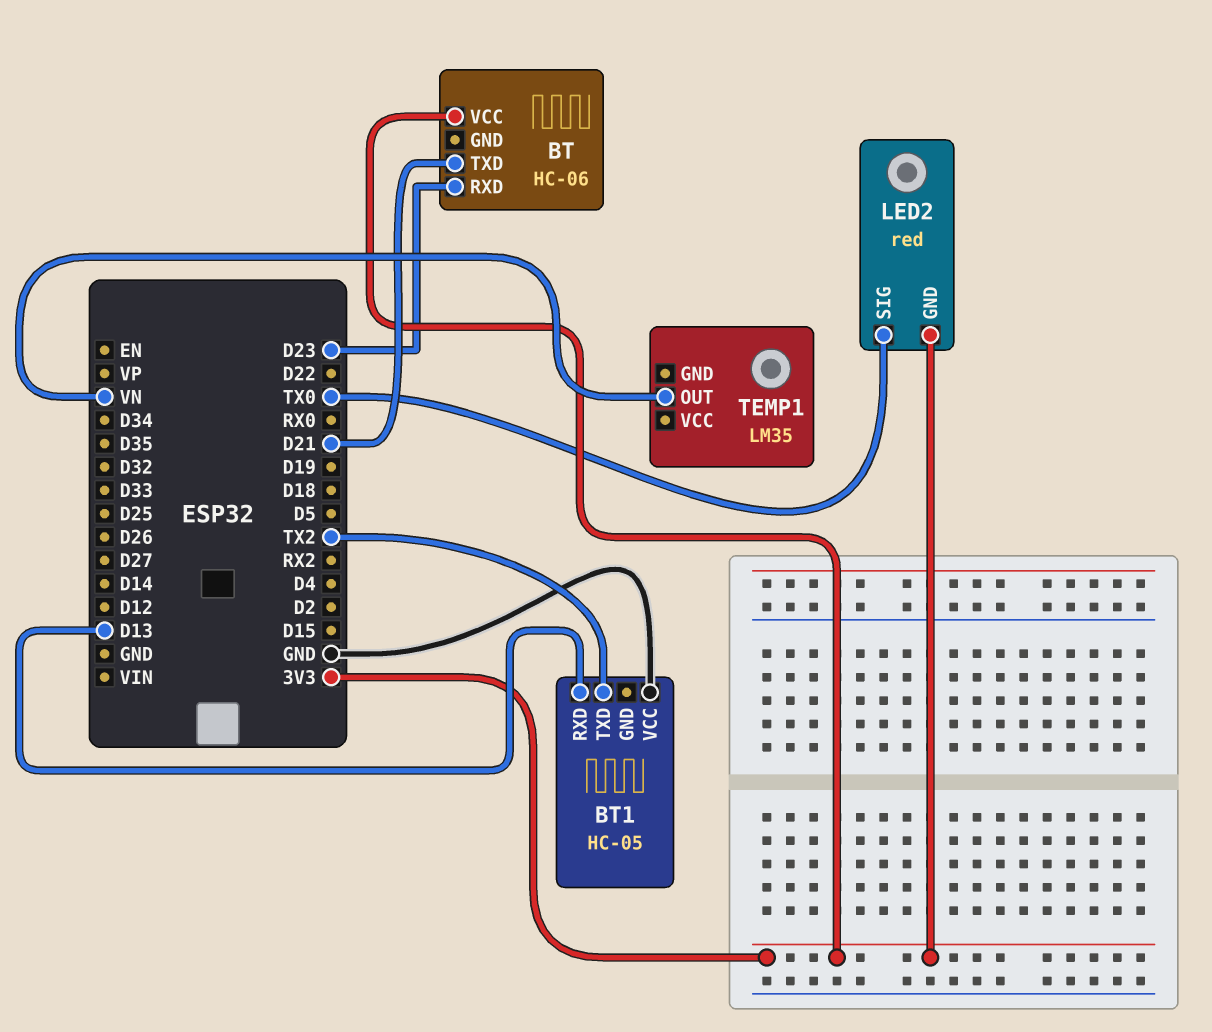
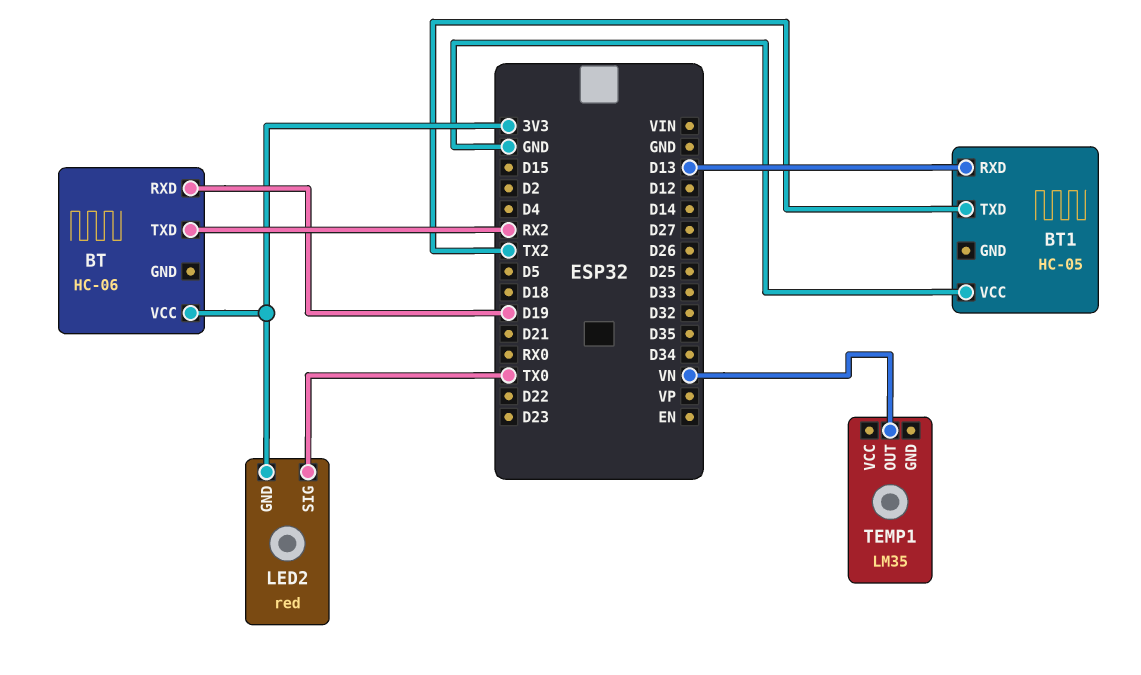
BT pin RXD: D23 -> D19
BT pin TXD: D21 -> RX2

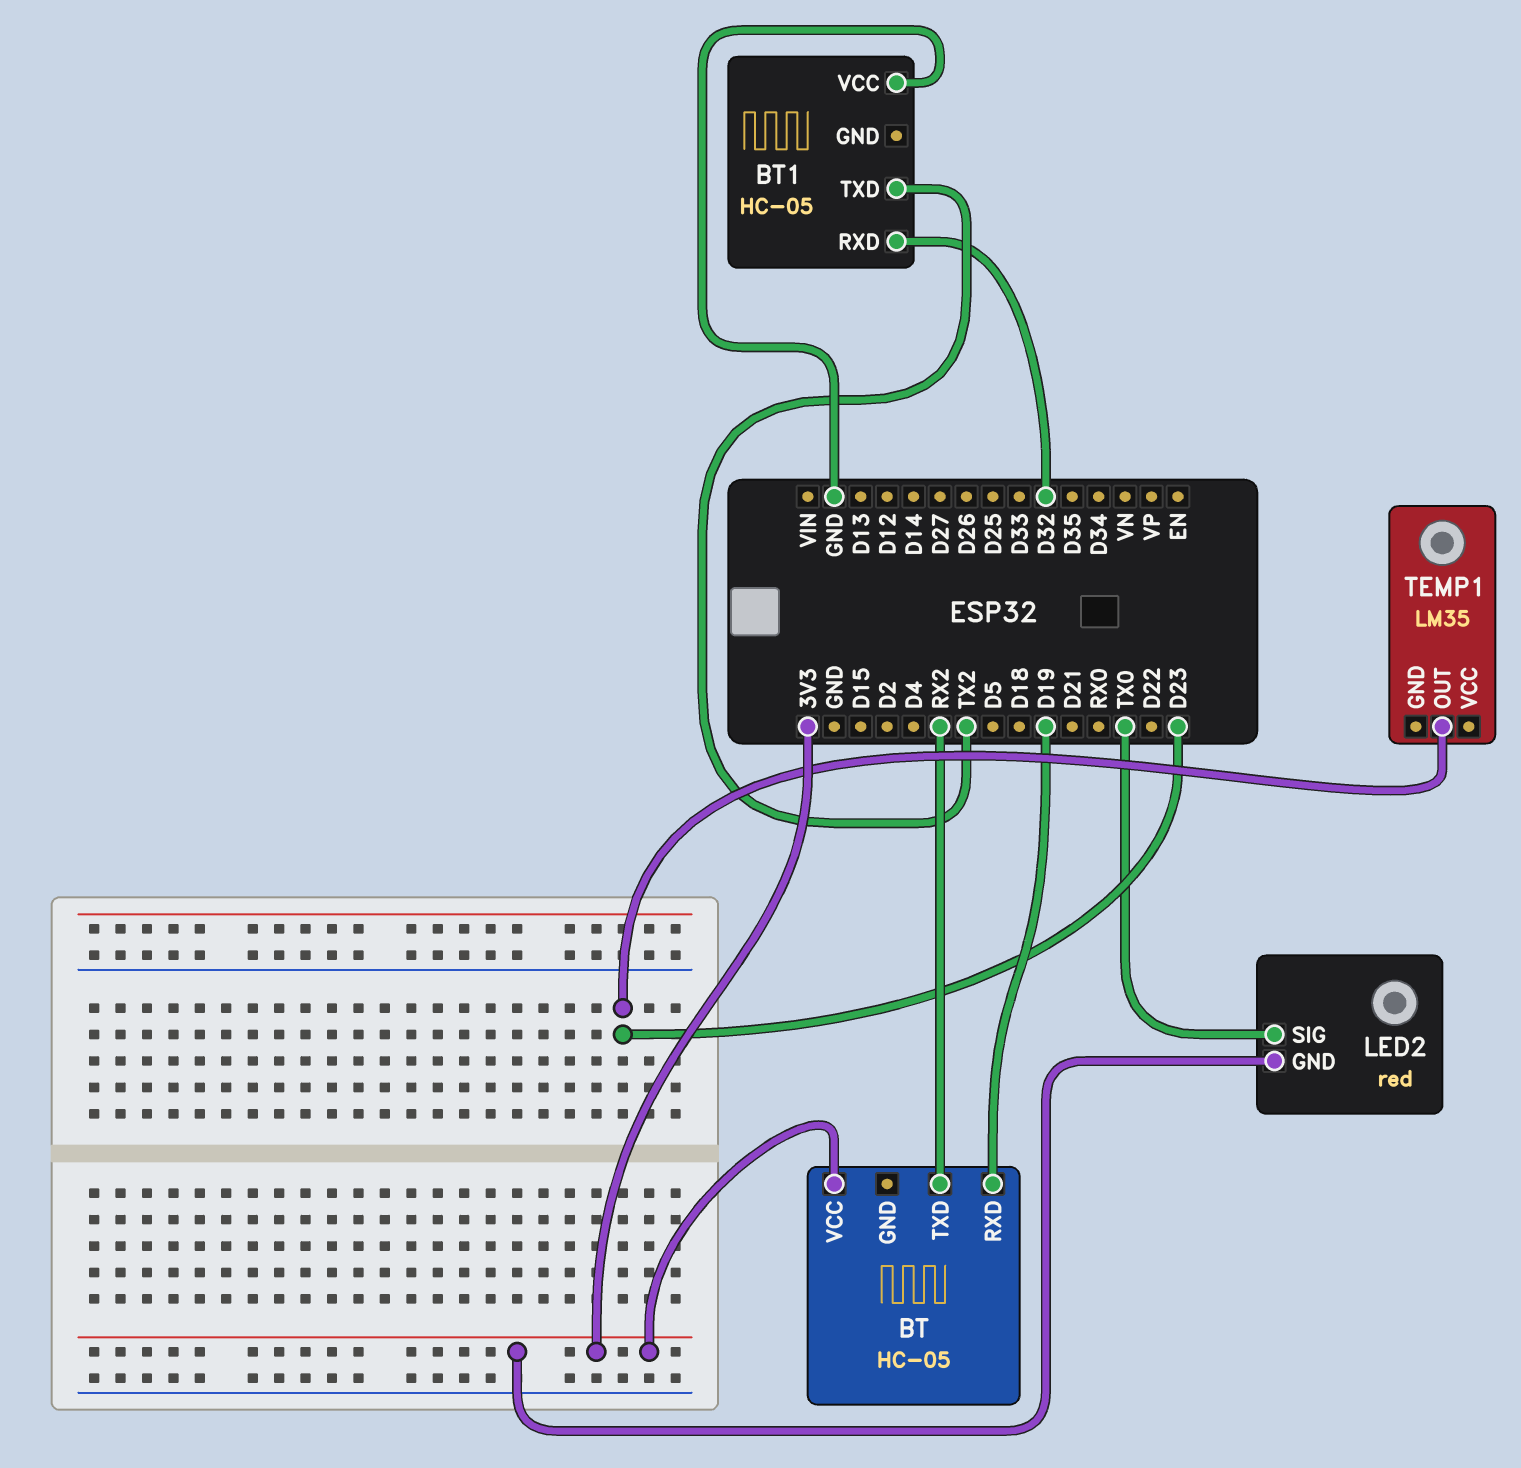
BT: HC-06 -> HC-05
BT1 pin RXD: D13 -> D32
TEMP1 pin OUT: VN -> D23

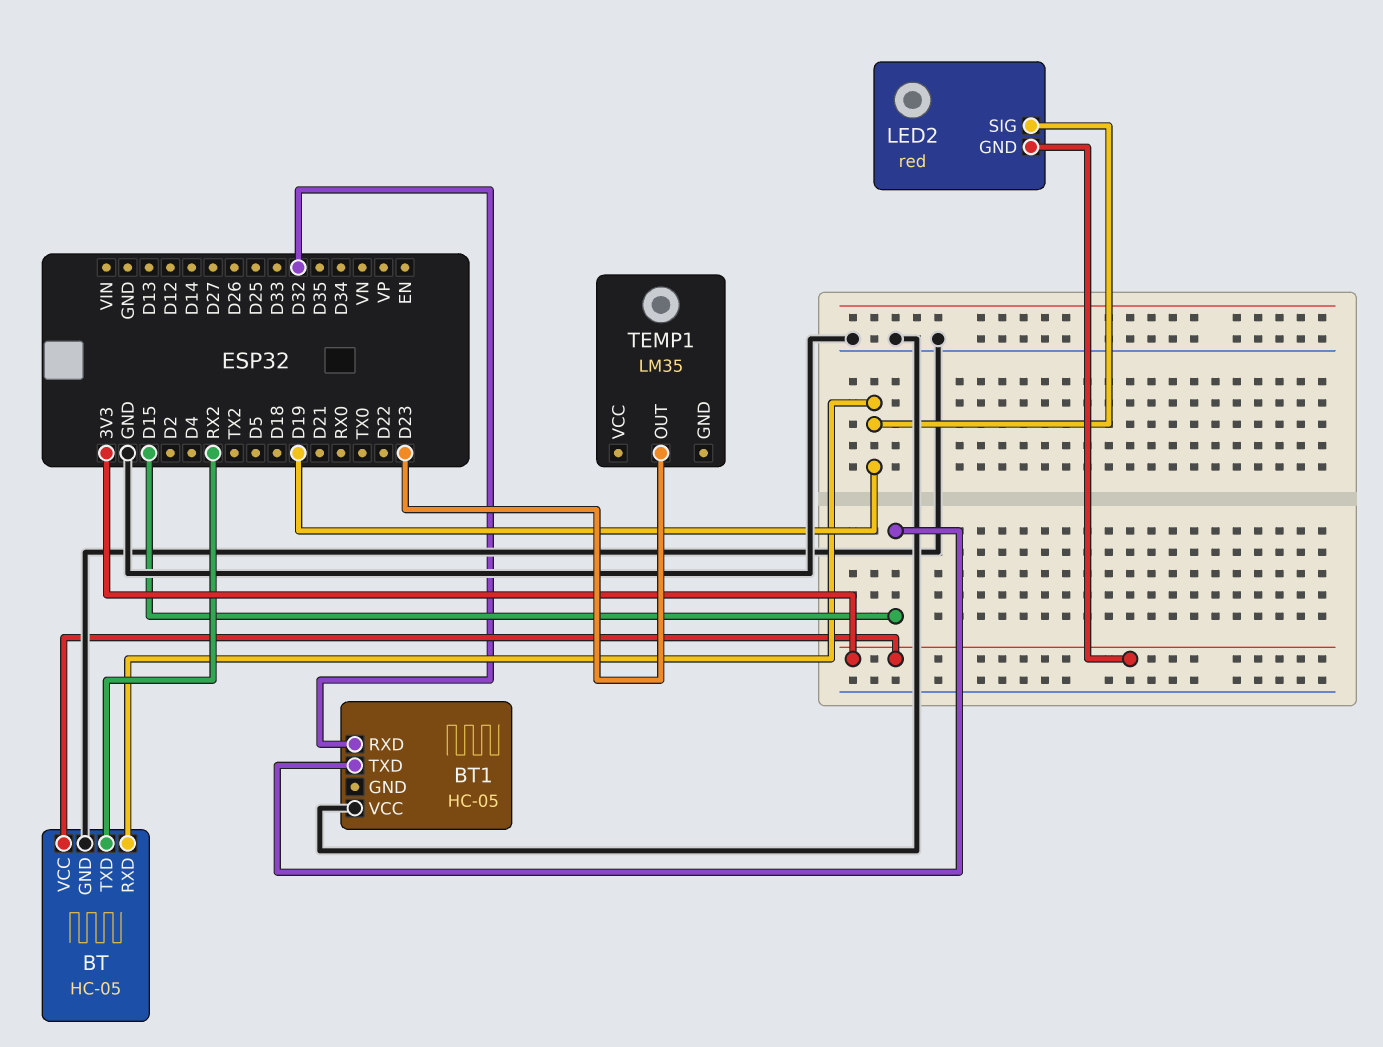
BT pin GND: none -> GND
BT1 pin TXD: TX2 -> D15
LED2 pin SIG: TX0 -> D19

